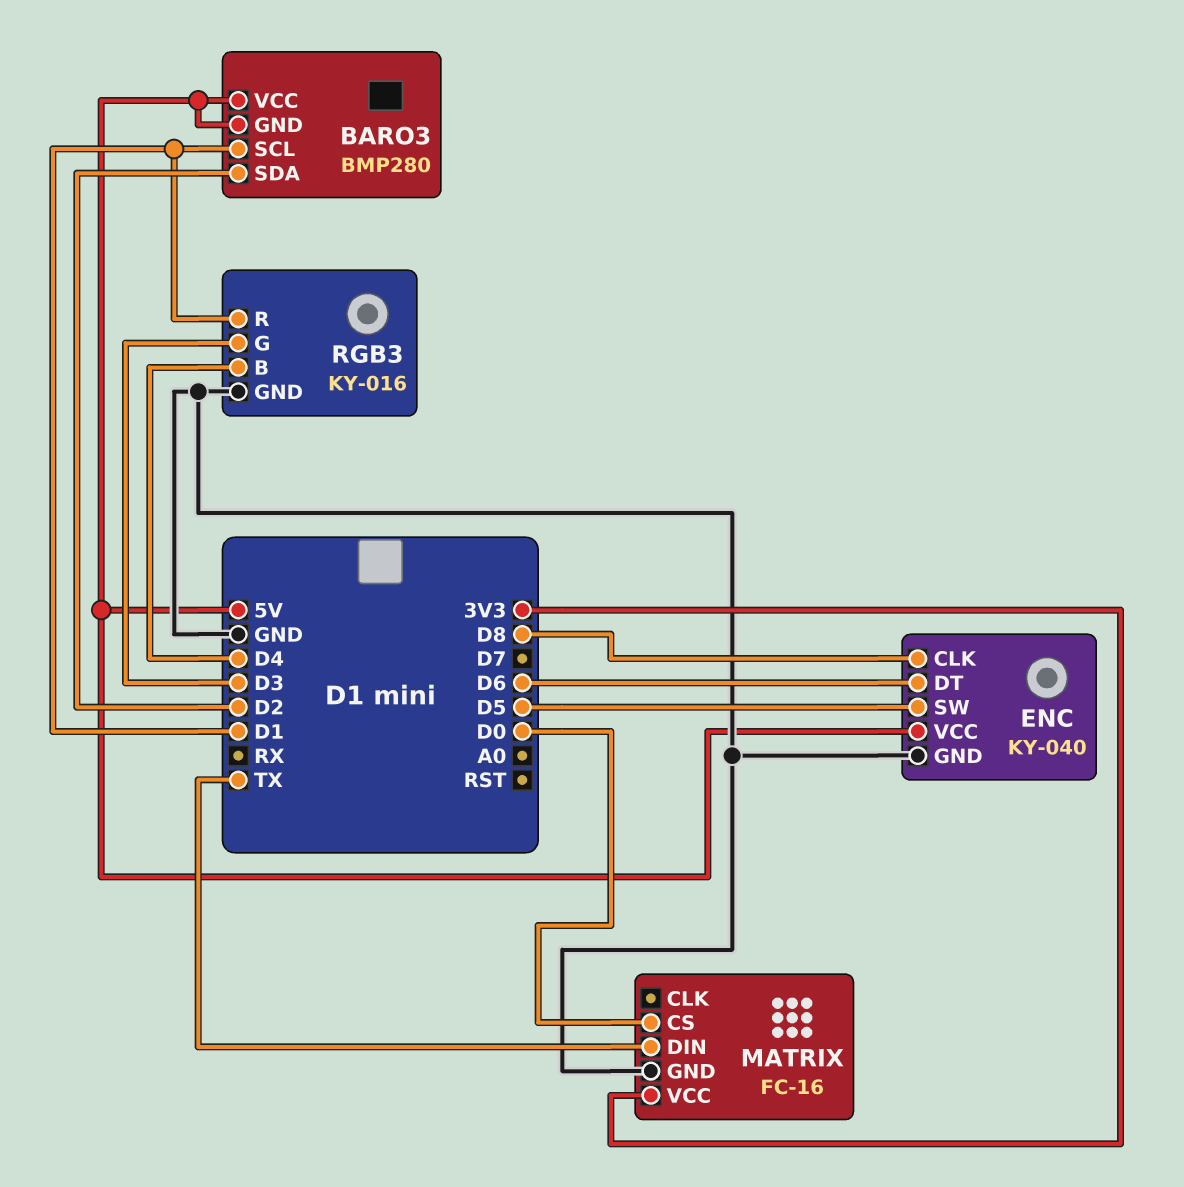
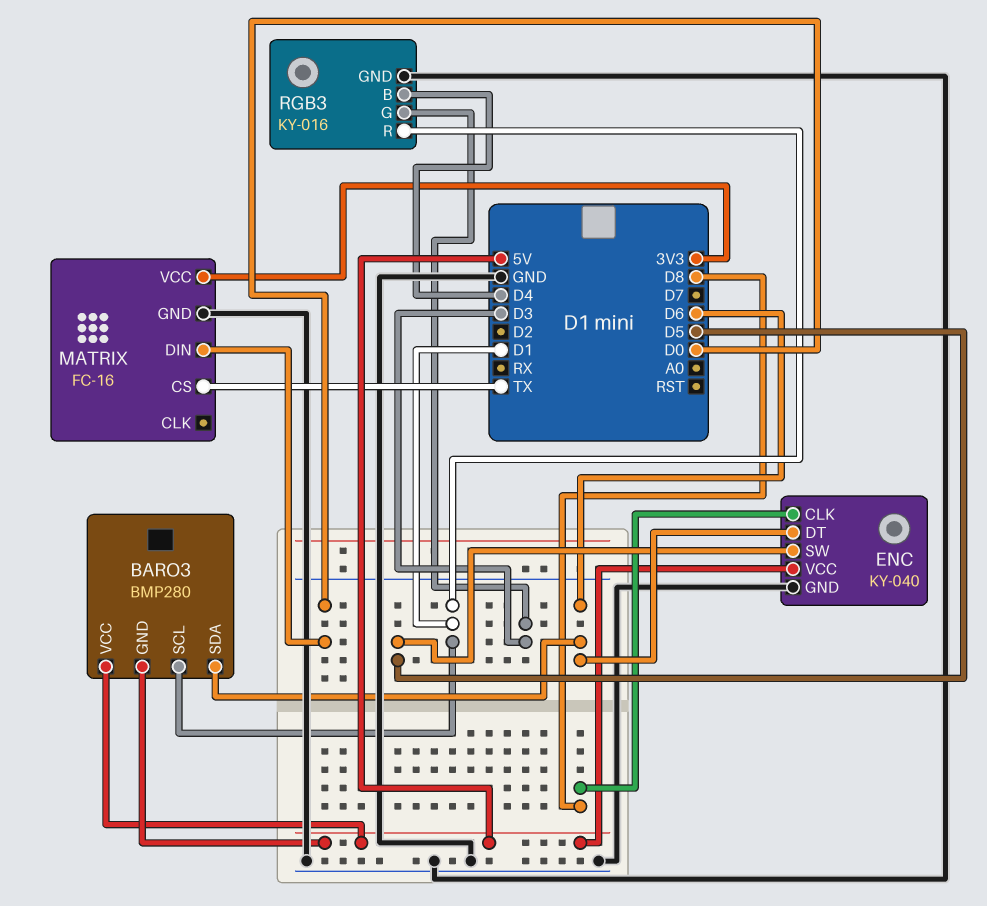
BARO3 pin SDA: D2 -> D6
MATRIX pin CS: D0 -> TX
MATRIX pin DIN: TX -> D0

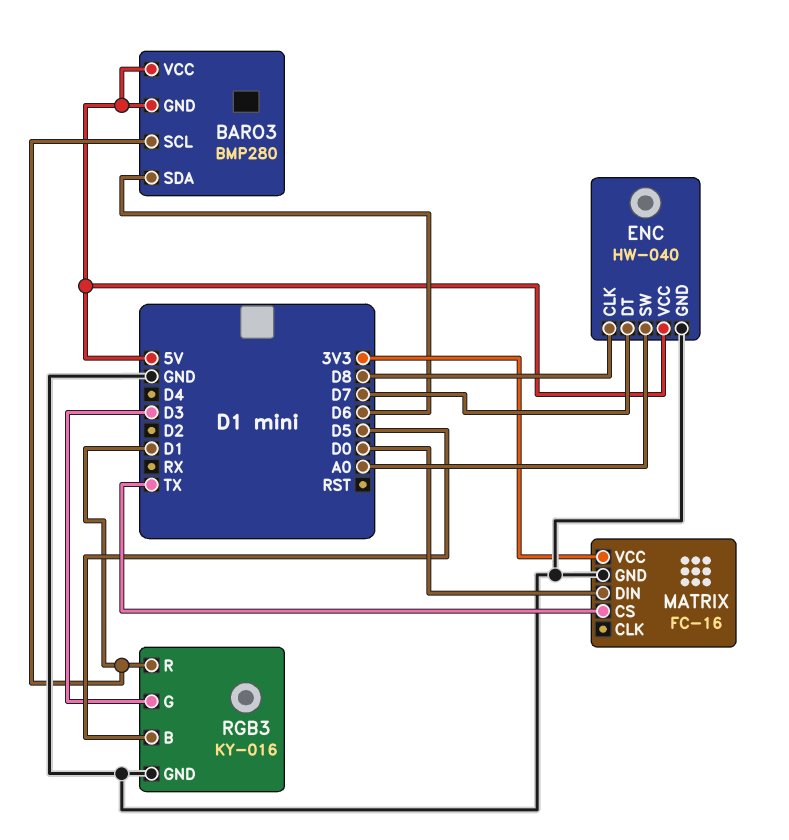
ENC: KY-040 -> HW-040
ENC pin DT: D6 -> D7
ENC pin SW: D5 -> A0
RGB3 pin B: D4 -> D5

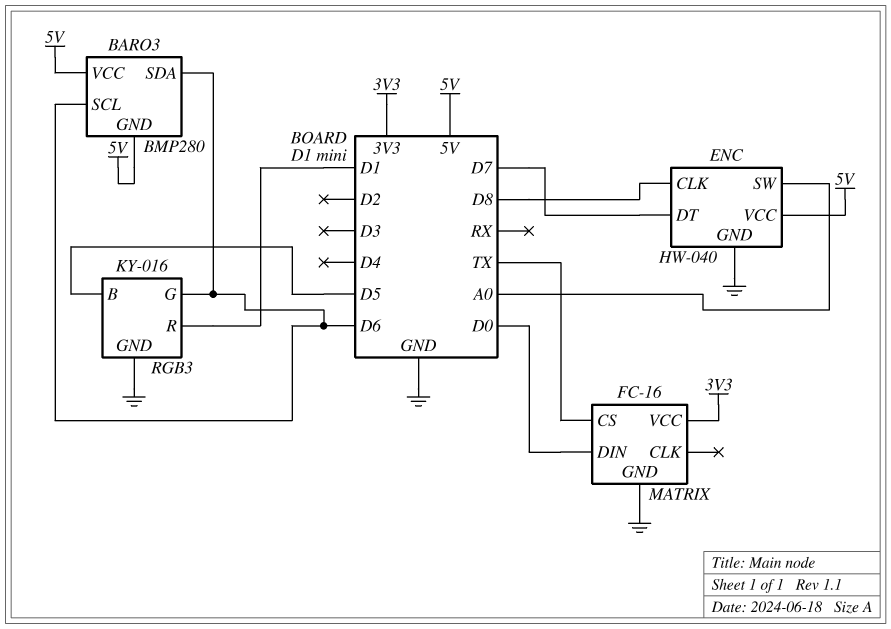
BARO3 pin SCL: D1 -> D6
RGB3 pin G: D3 -> D6

